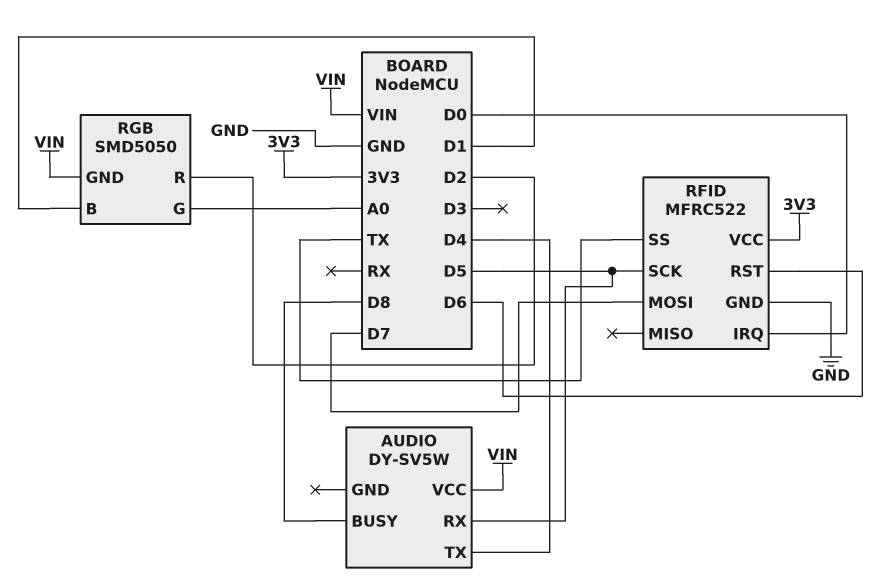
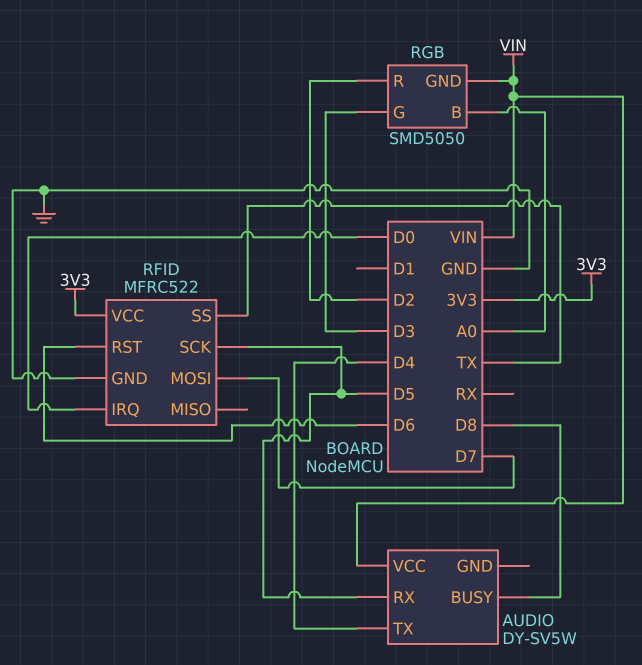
RGB pin B: D1 -> A0
RGB pin G: A0 -> D3

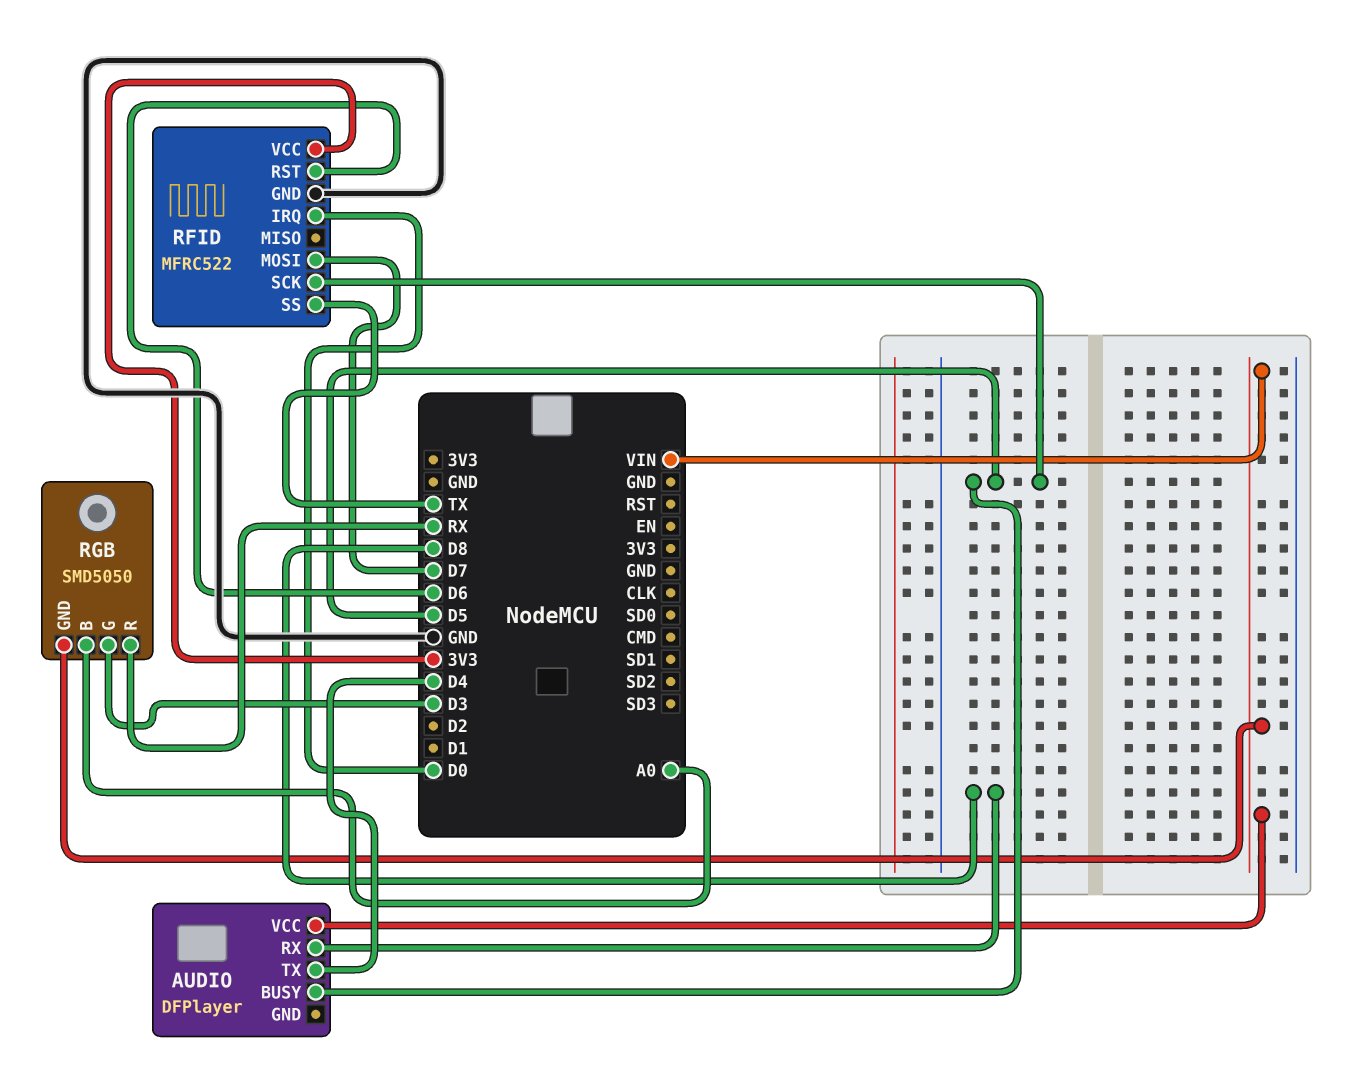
AUDIO: DY-SV5W -> DFPlayer
AUDIO pin BUSY: D8 -> D5
AUDIO pin RX: D5 -> D8
RGB pin R: D2 -> RX

